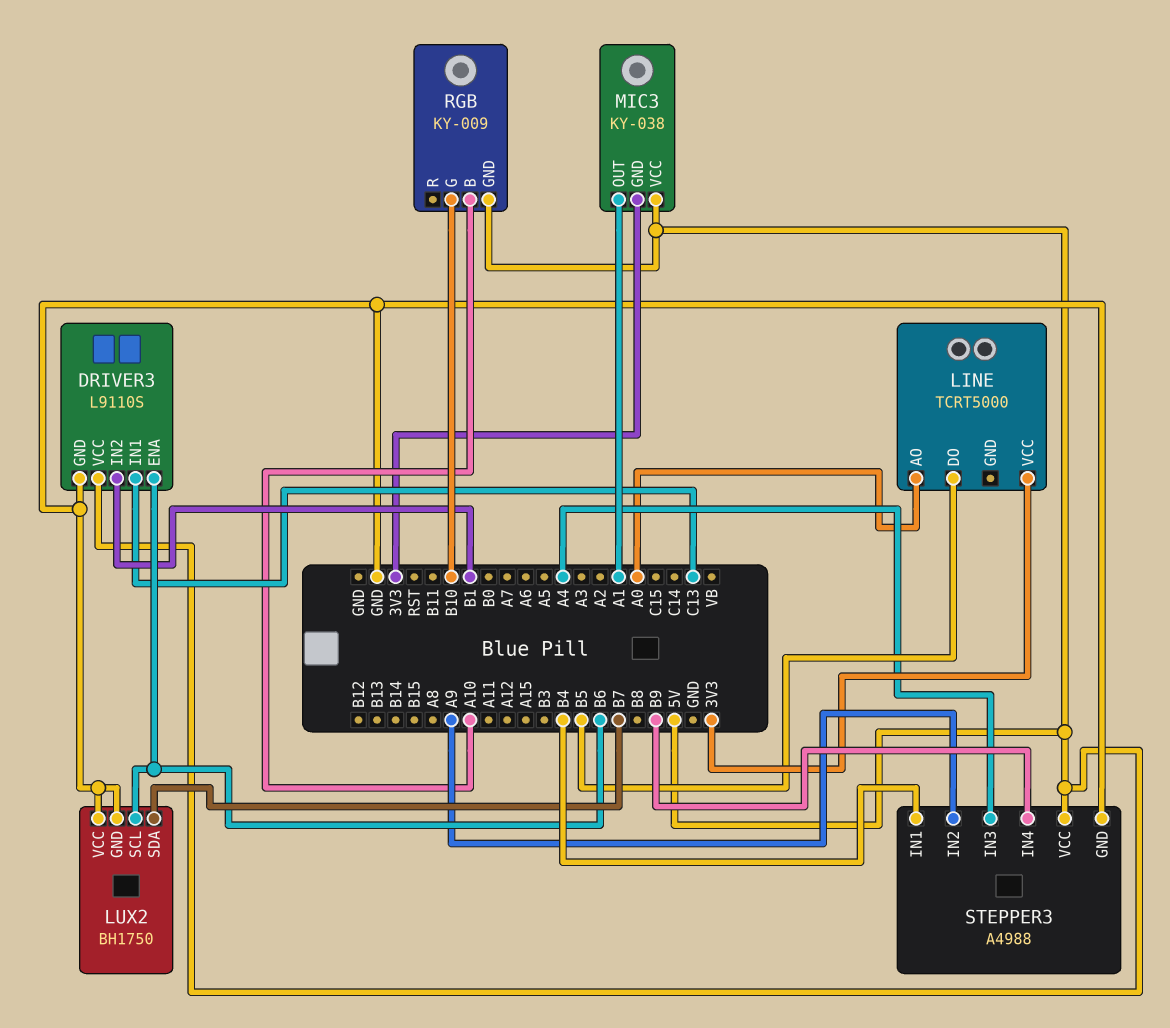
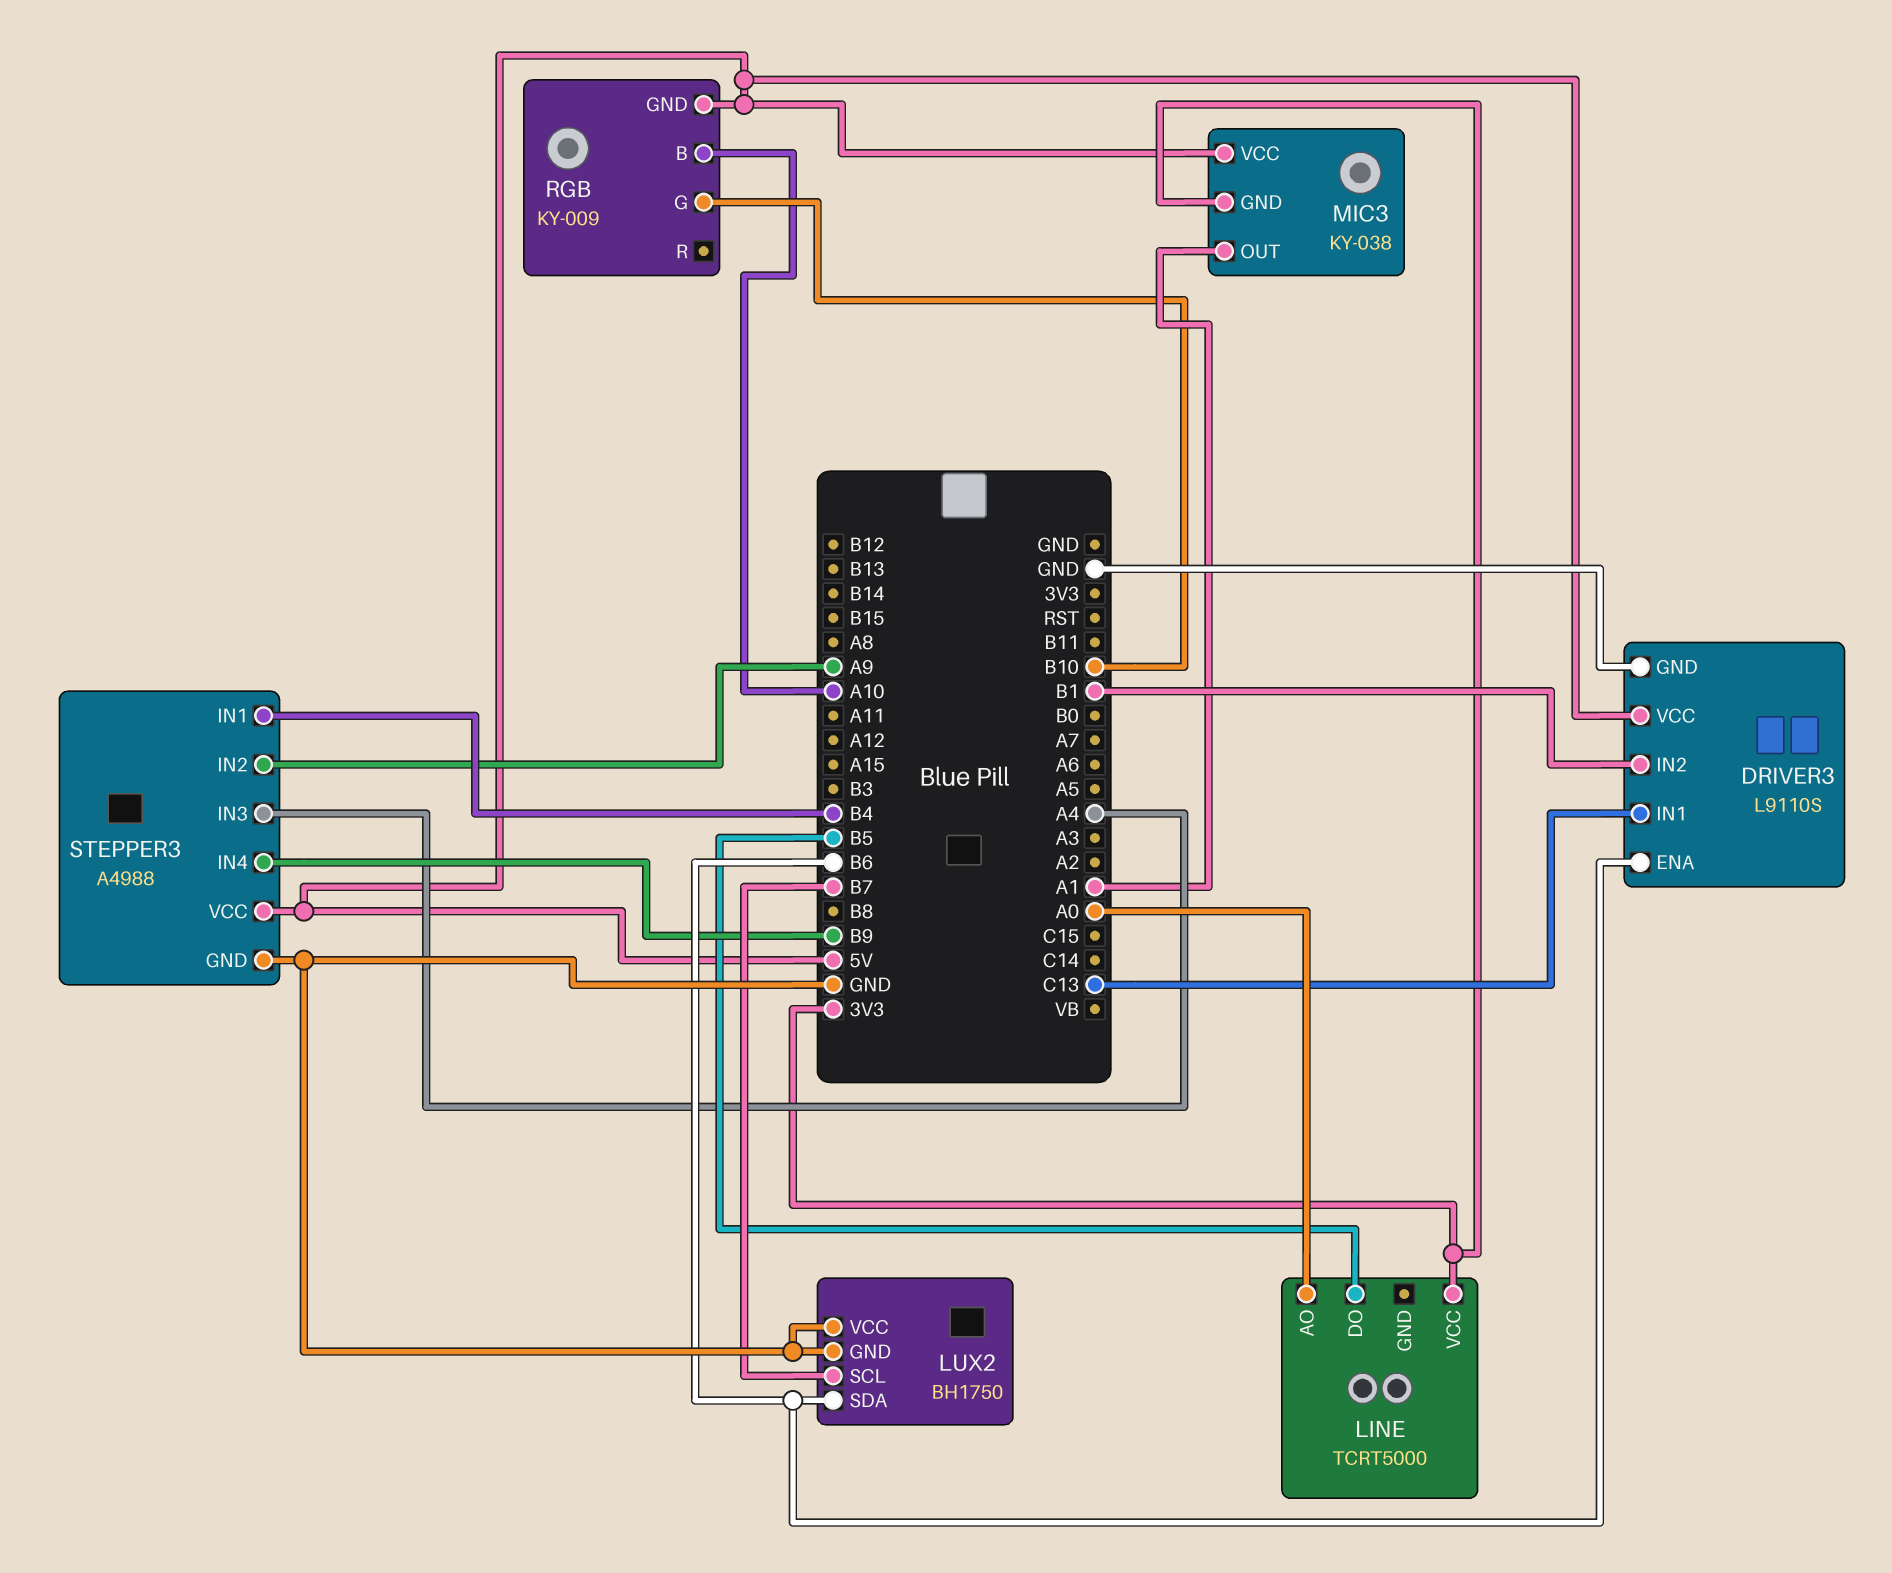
LUX2 pin SCL: B6 -> B7
LUX2 pin SDA: B7 -> B6

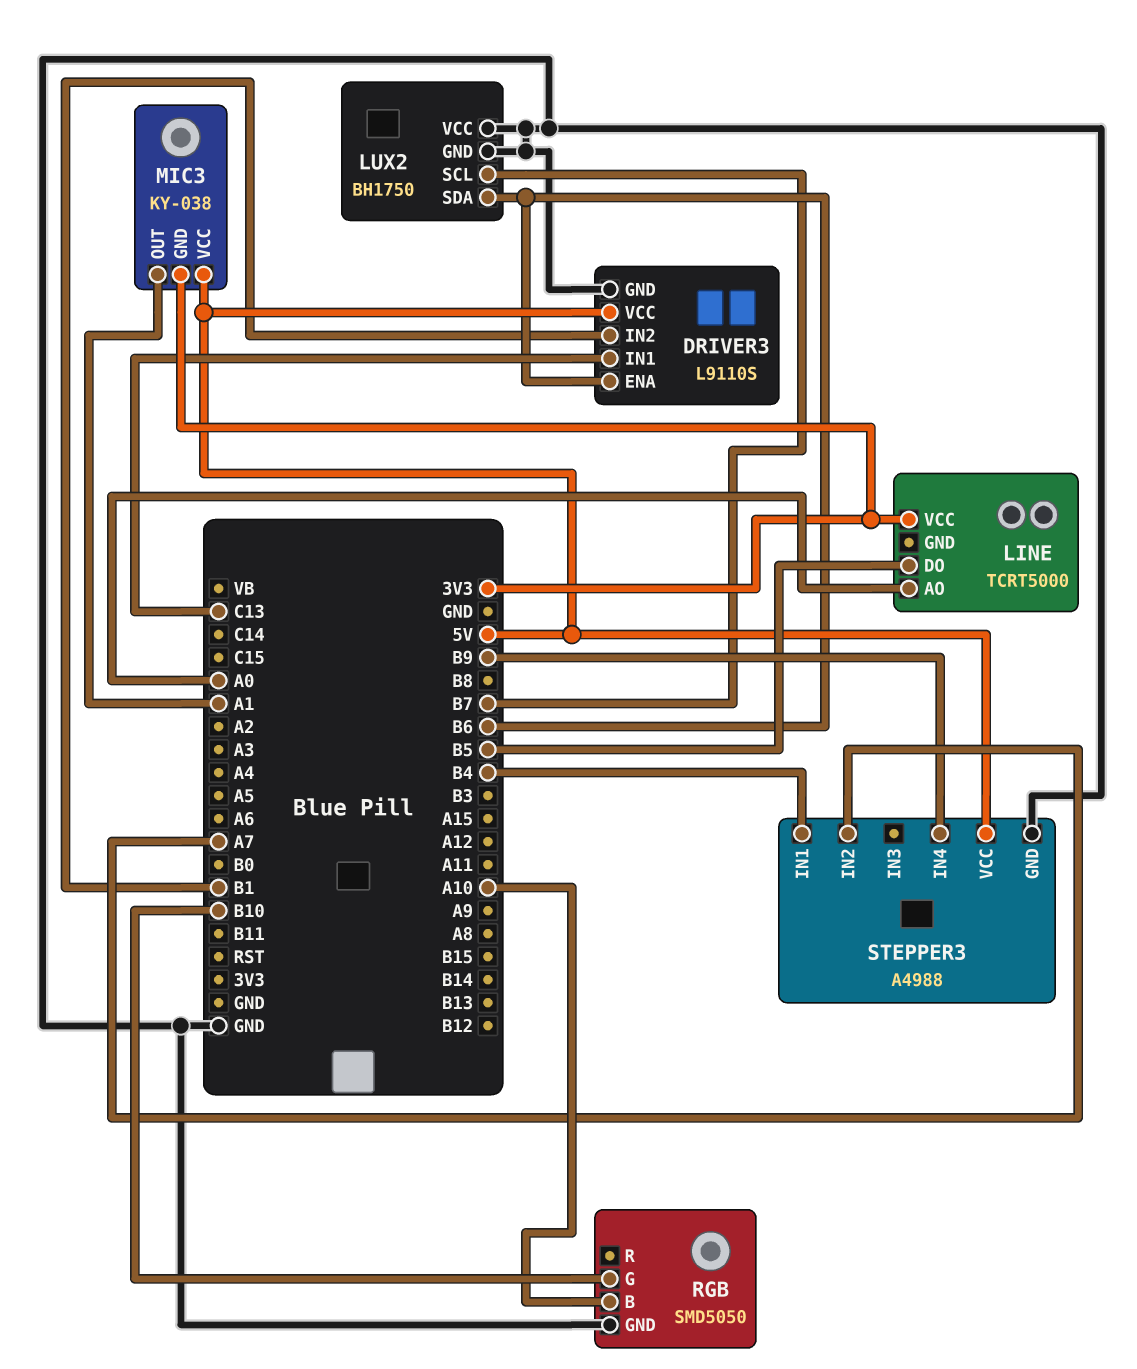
RGB: KY-009 -> SMD5050
RGB pin GND: 5V -> GND
STEPPER3 pin IN2: A9 -> A7
STEPPER3 pin IN3: A4 -> none

